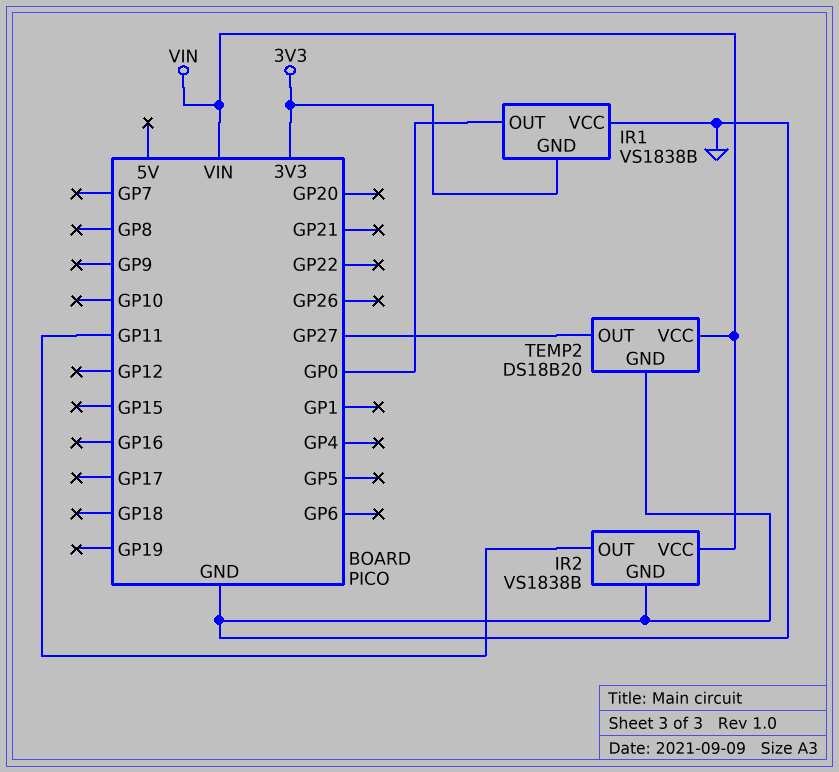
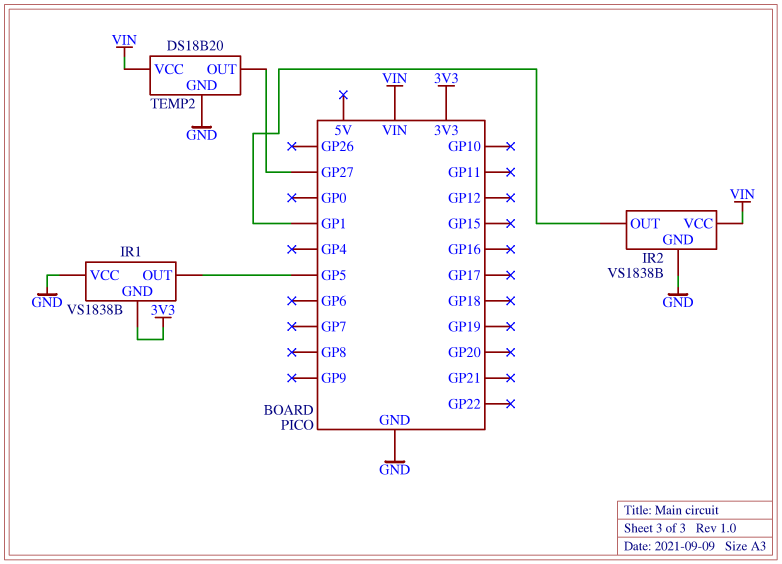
IR1 pin OUT: GP0 -> GP5
IR2 pin OUT: GP11 -> GP1

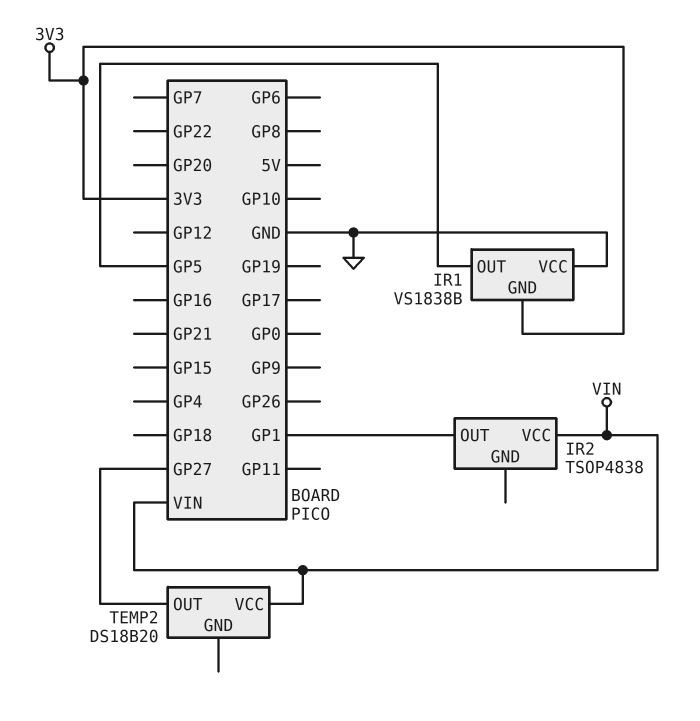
IR2: VS1838B -> TSOP4838
IR2 pin GND: GND -> none
TEMP2 pin GND: GND -> none

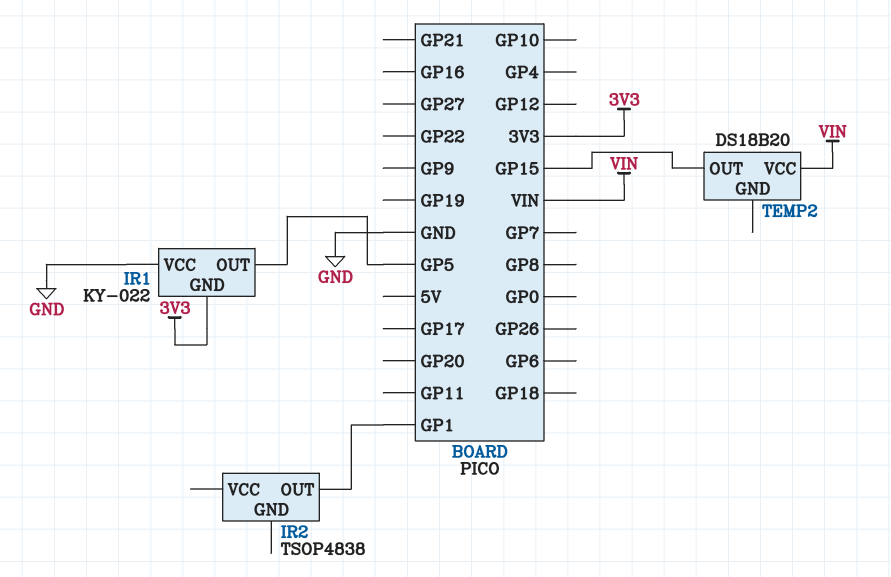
IR1: VS1838B -> KY-022
IR2 pin VCC: VIN -> none
TEMP2 pin OUT: GP27 -> GP15

